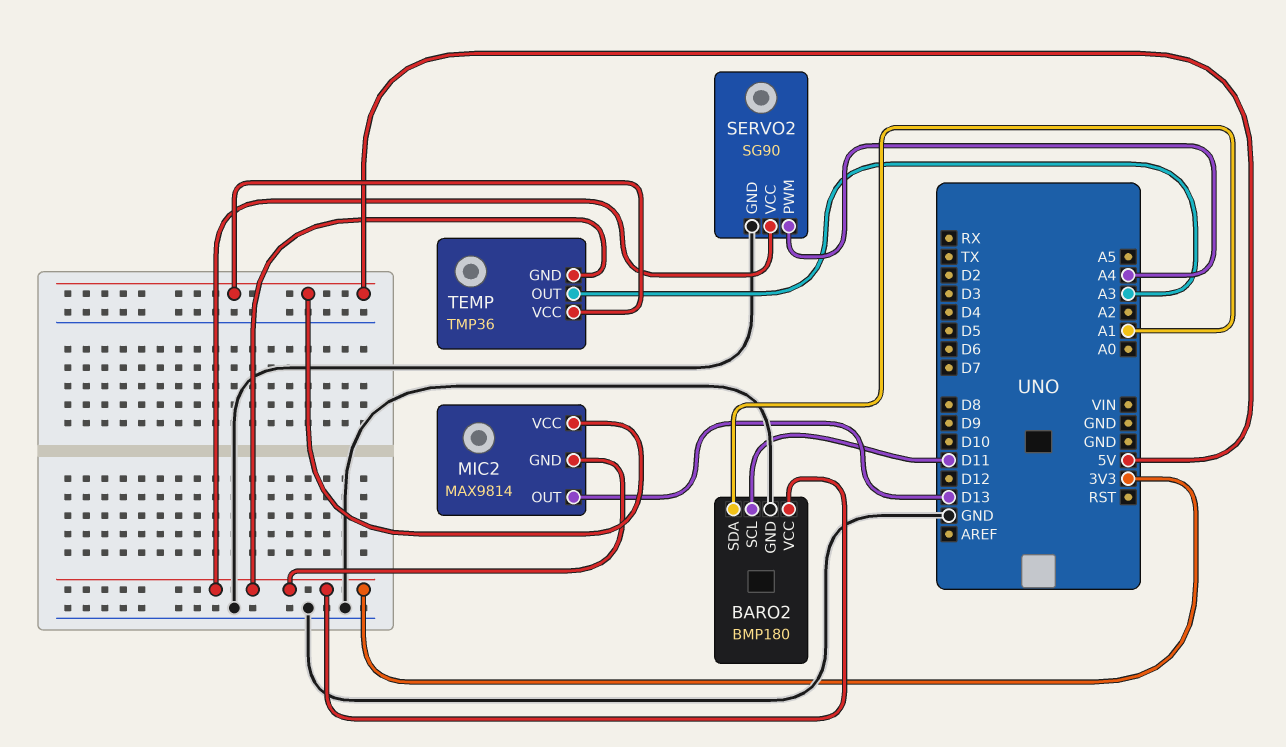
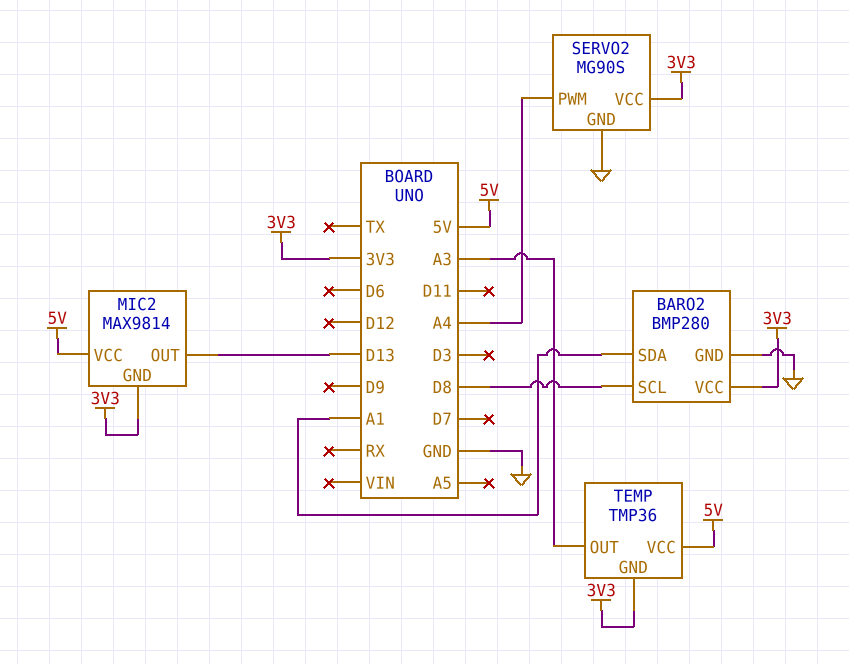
BARO2: BMP180 -> BMP280
BARO2 pin SCL: D11 -> D8
SERVO2: SG90 -> MG90S

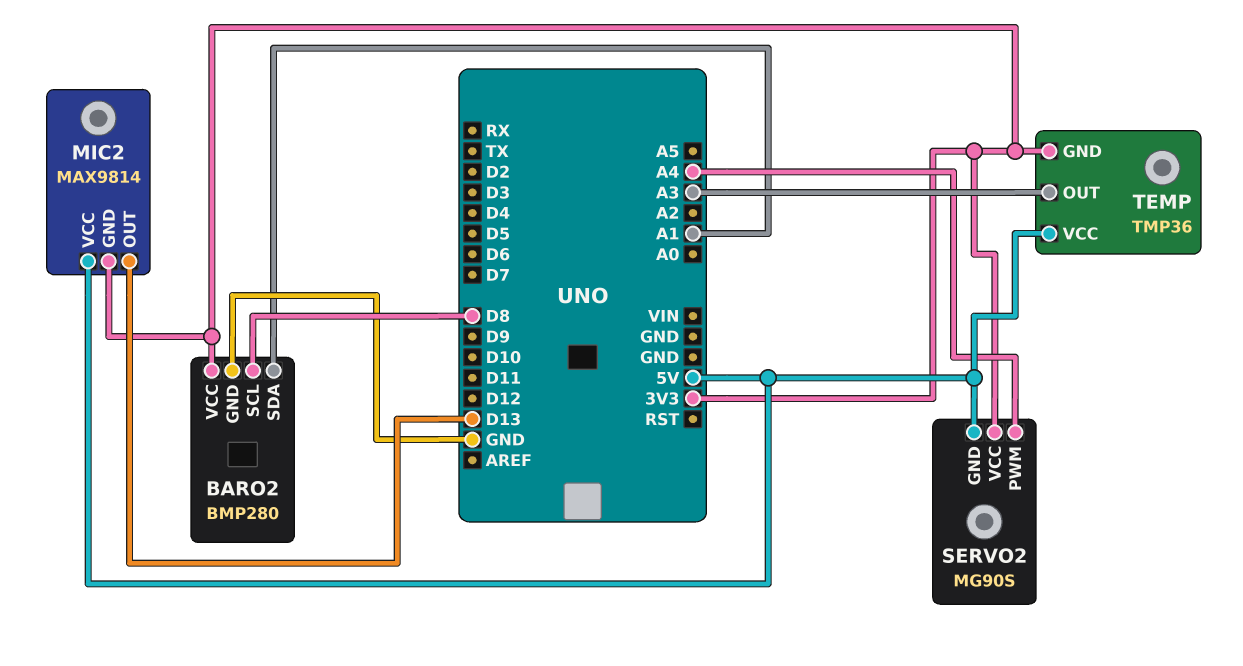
SERVO2 pin GND: GND -> 5V

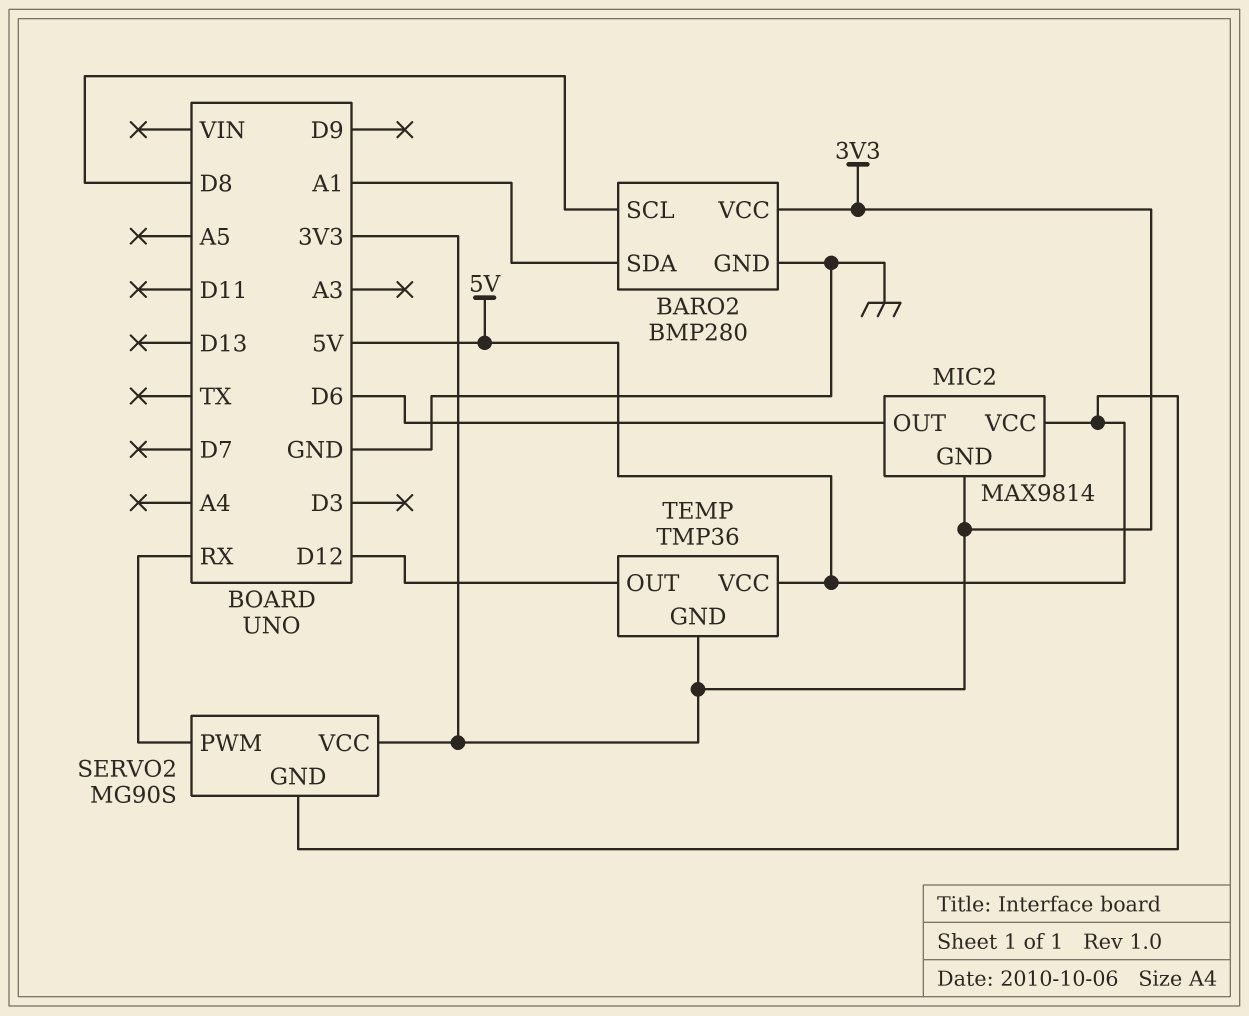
MIC2 pin OUT: D13 -> D6
SERVO2 pin PWM: A4 -> RX
TEMP pin OUT: A3 -> D12

